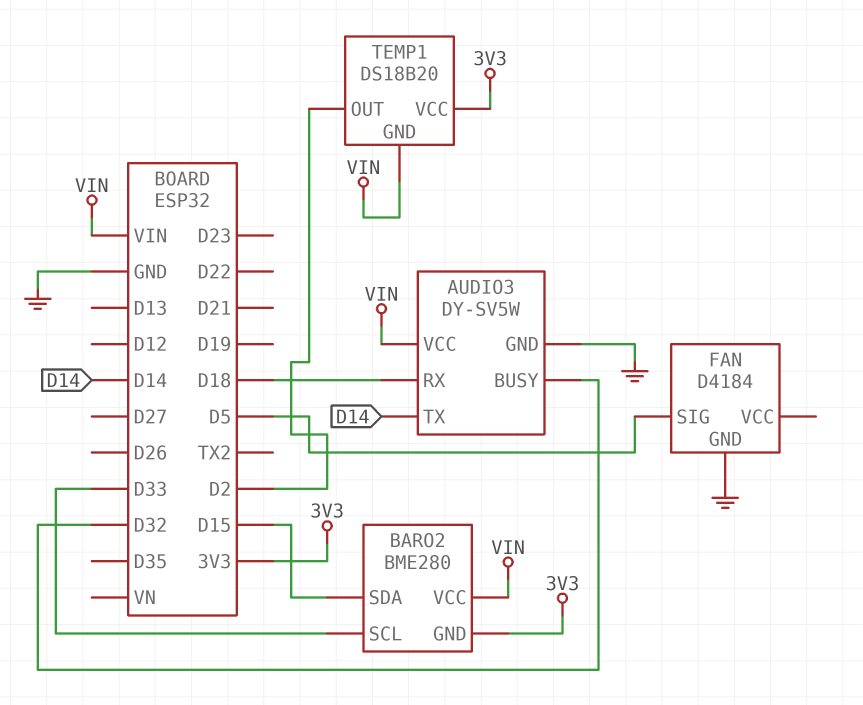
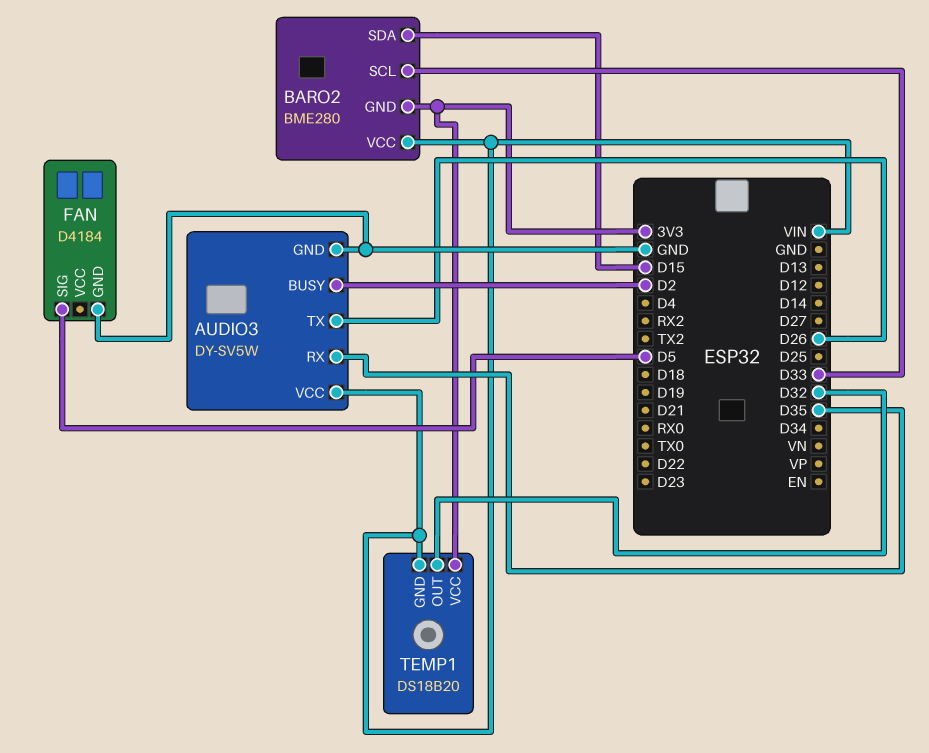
AUDIO3 pin BUSY: D32 -> D2
AUDIO3 pin RX: D18 -> D35
AUDIO3 pin TX: D14 -> D26
TEMP1 pin OUT: D2 -> D32

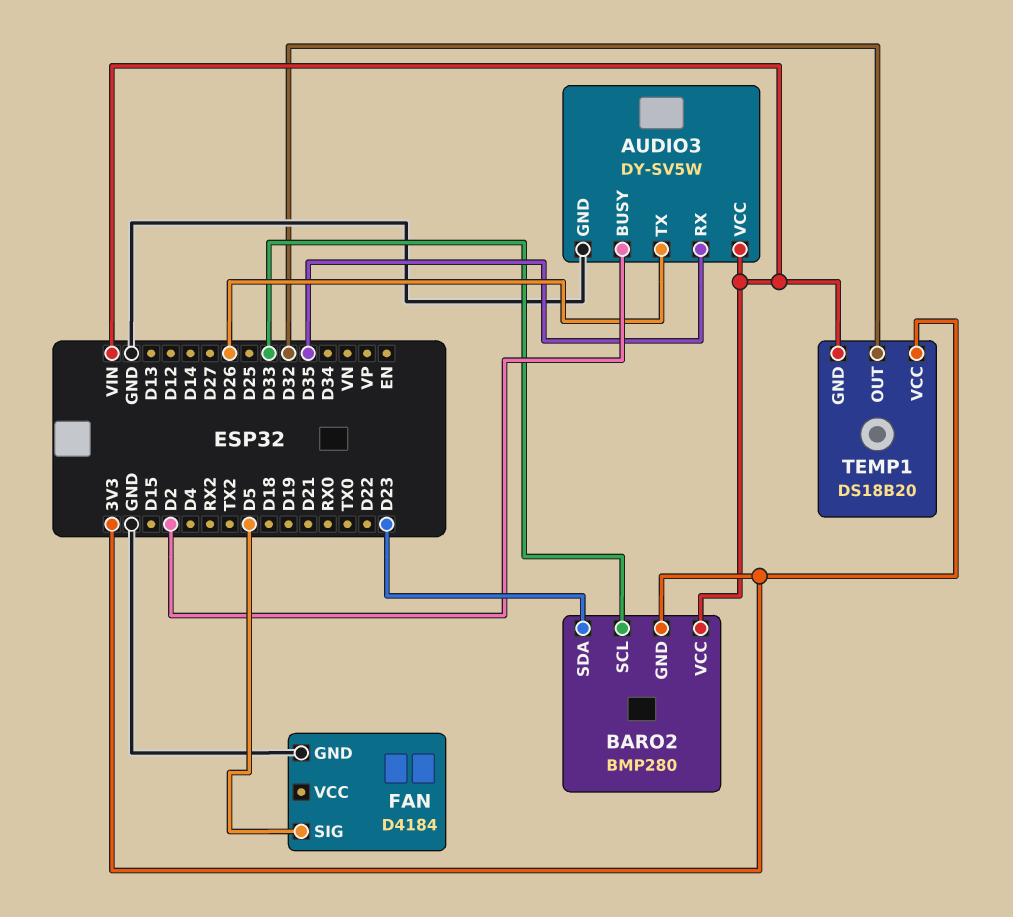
BARO2: BME280 -> BMP280
BARO2 pin SDA: D15 -> D23

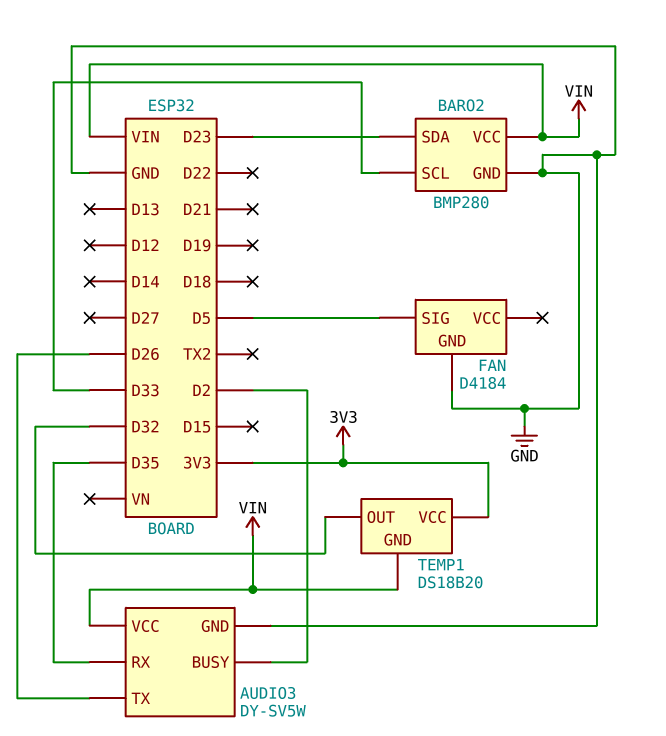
BARO2 pin GND: 3V3 -> GND

